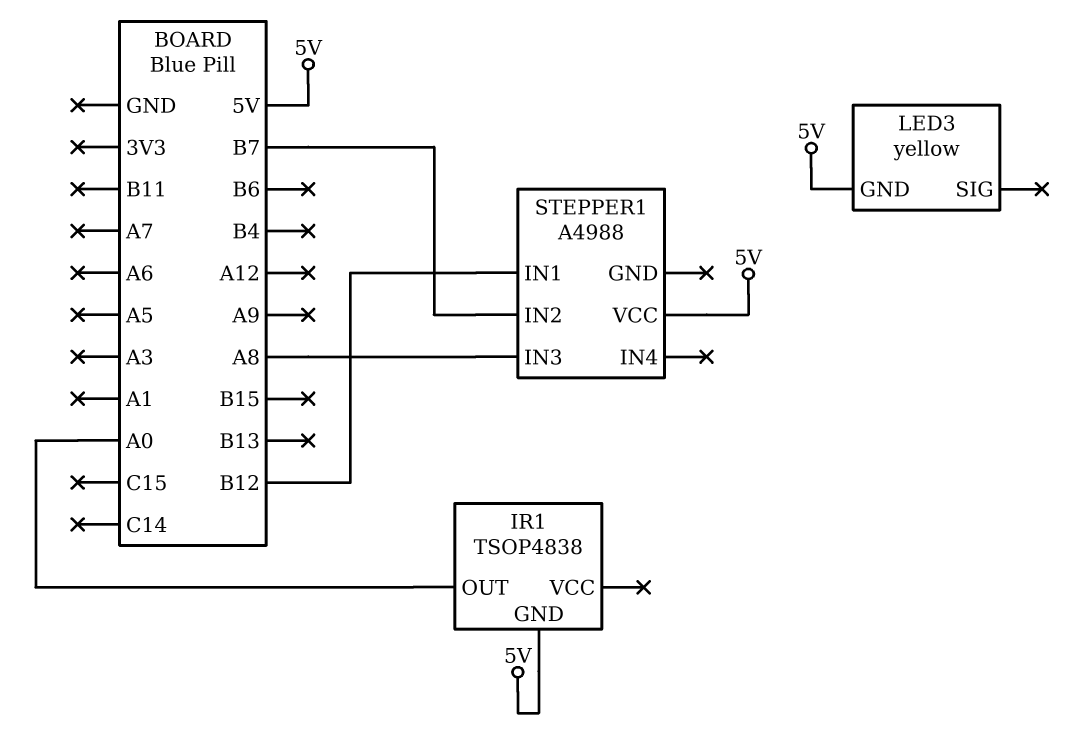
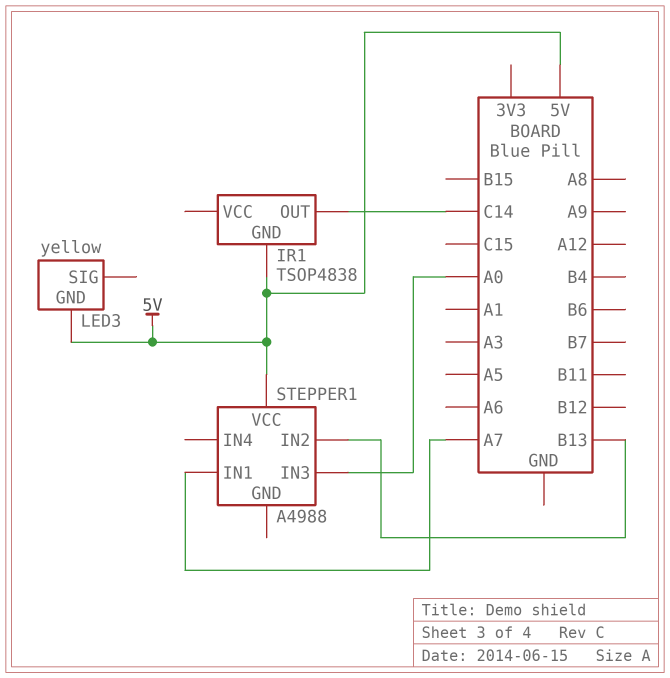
IR1 pin OUT: A0 -> C14
STEPPER1 pin IN1: B12 -> A7
STEPPER1 pin IN2: B7 -> B13
STEPPER1 pin IN3: A8 -> A0

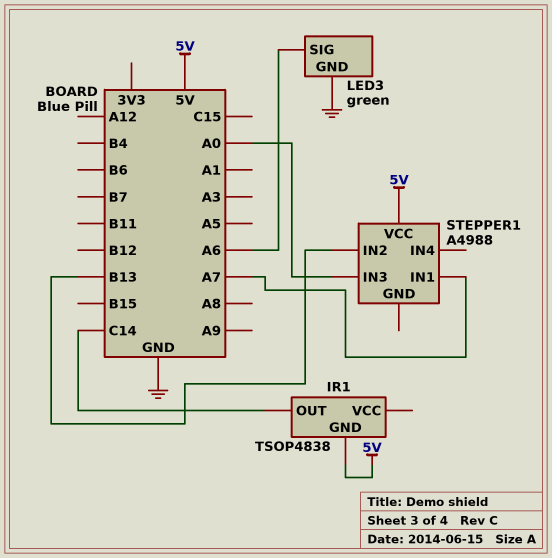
LED3: yellow -> green
LED3 pin GND: 5V -> GND
LED3 pin SIG: none -> A6

